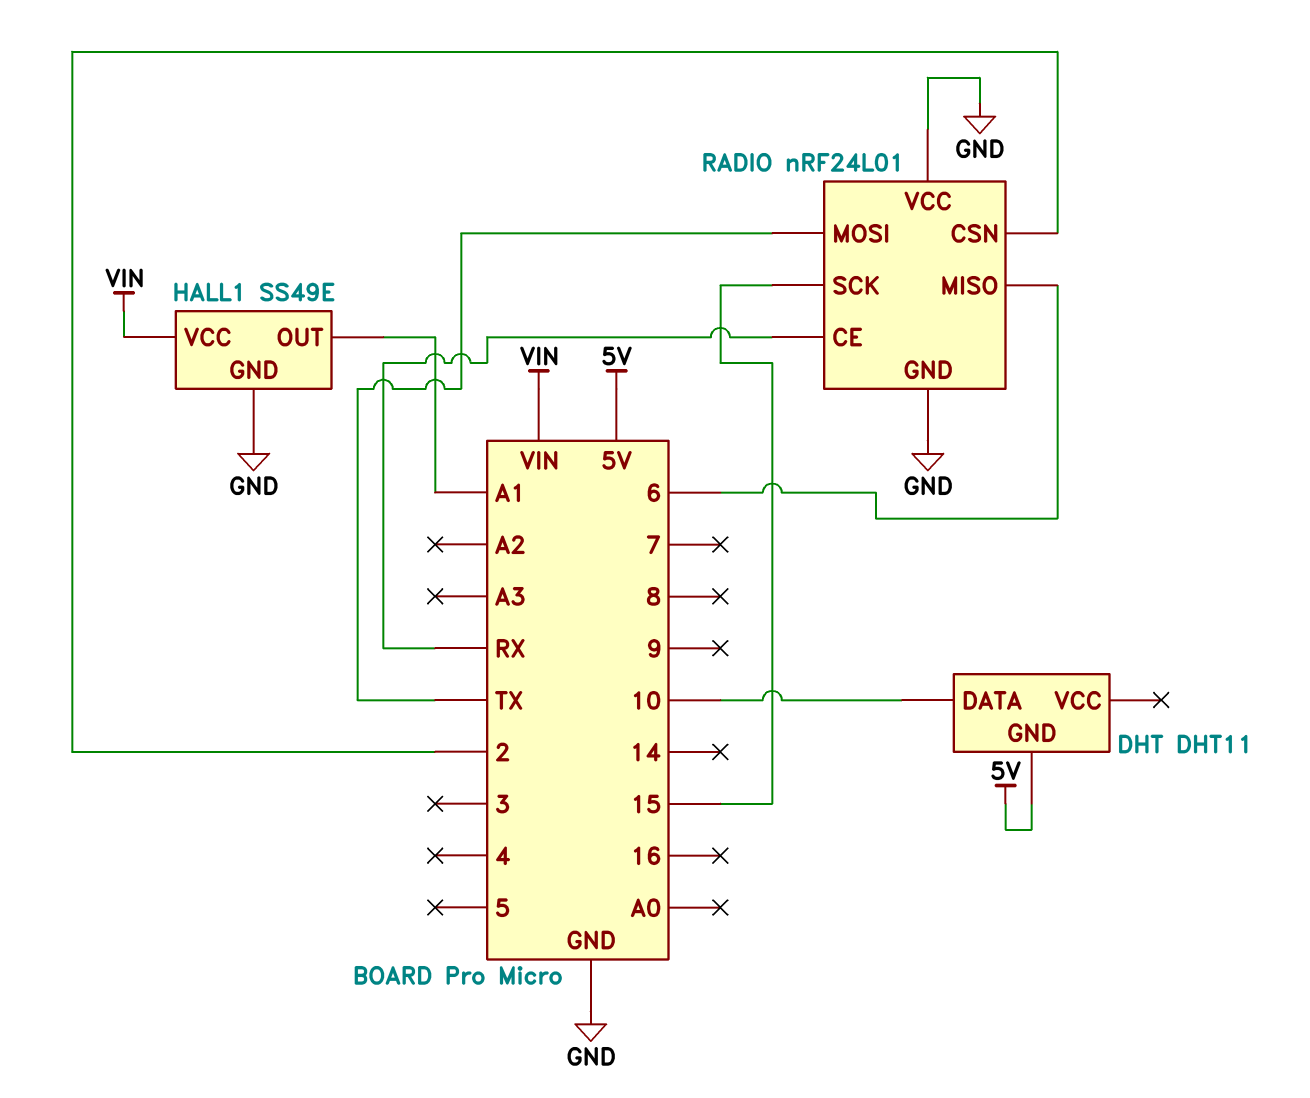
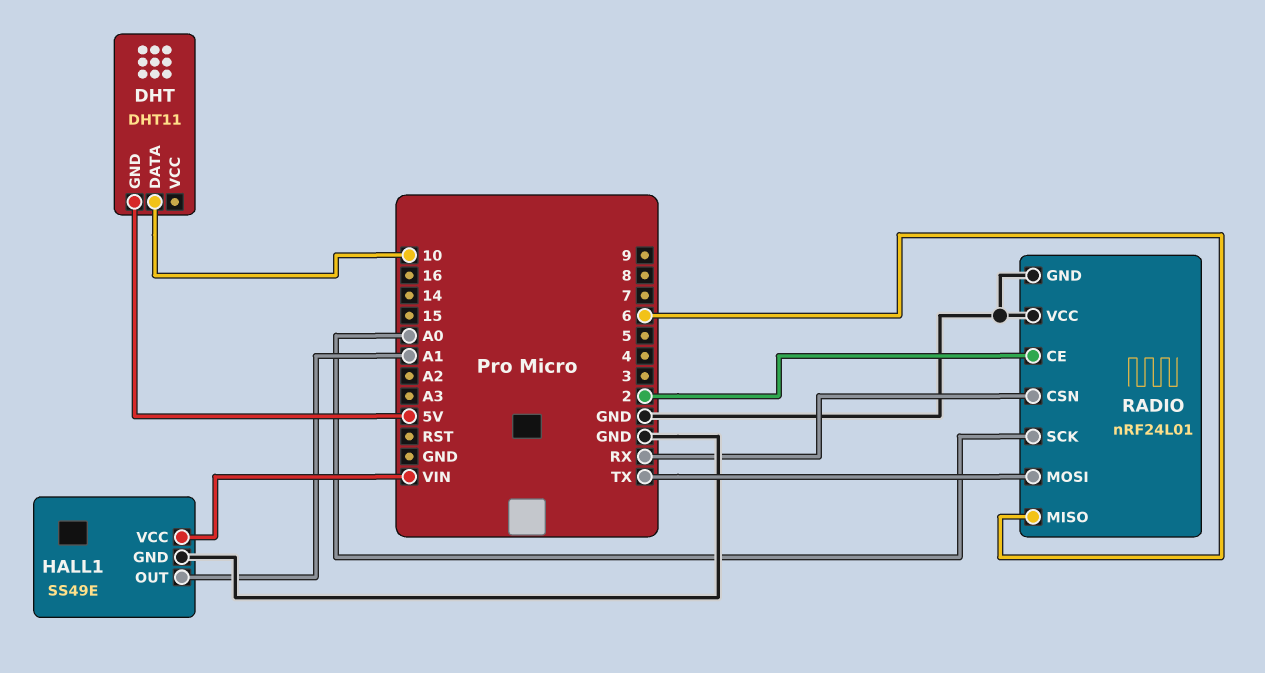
RADIO pin CE: RX -> 2
RADIO pin CSN: 2 -> RX
RADIO pin SCK: 15 -> A0

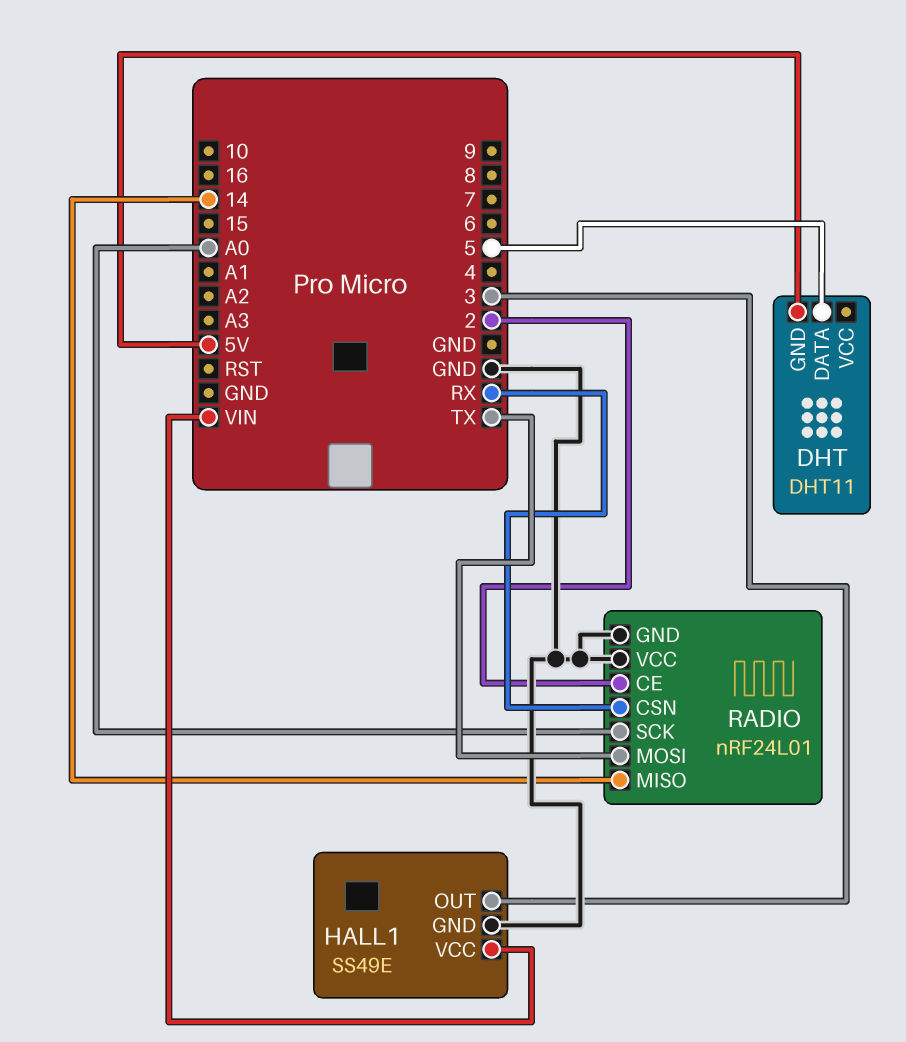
DHT pin DATA: 10 -> 5
HALL1 pin OUT: A1 -> 3
RADIO pin MISO: 6 -> 14

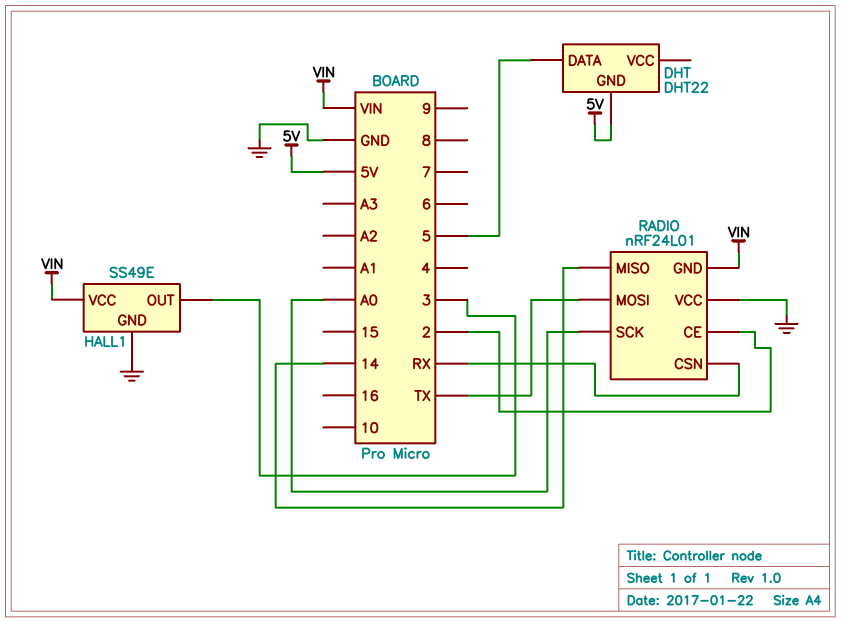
DHT: DHT11 -> DHT22
RADIO pin GND: GND -> VIN

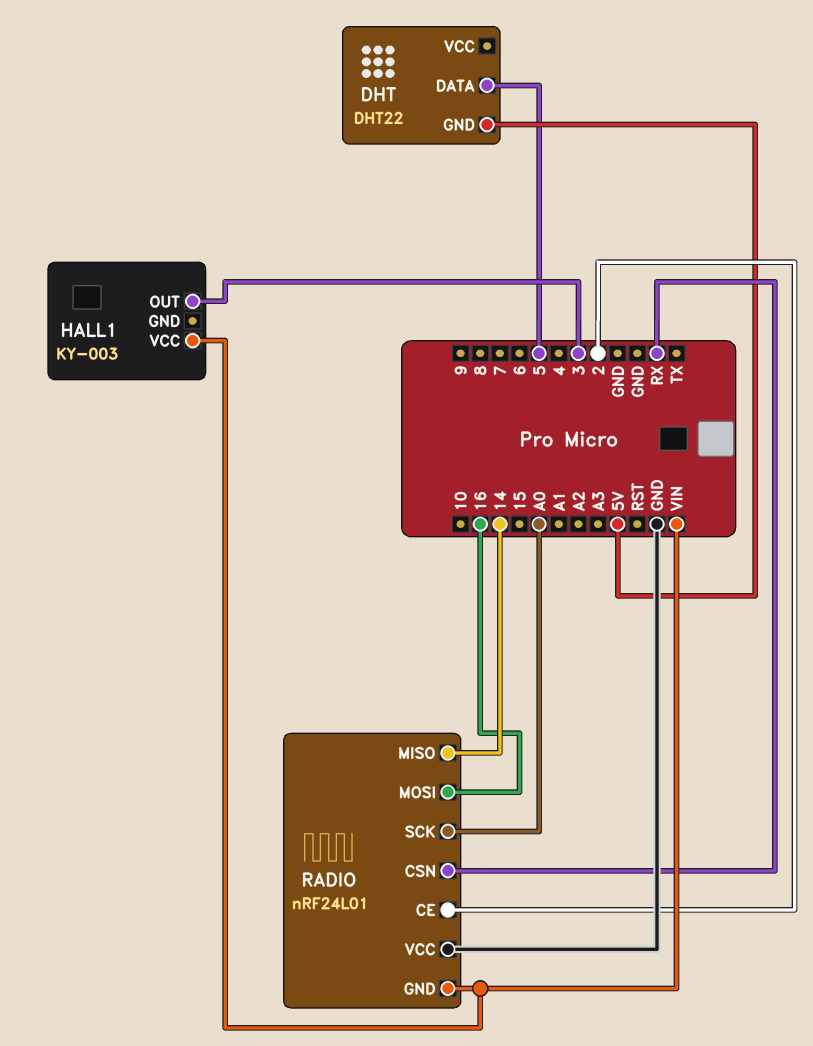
HALL1: SS49E -> KY-003
HALL1 pin GND: GND -> none
RADIO pin MOSI: TX -> 16

